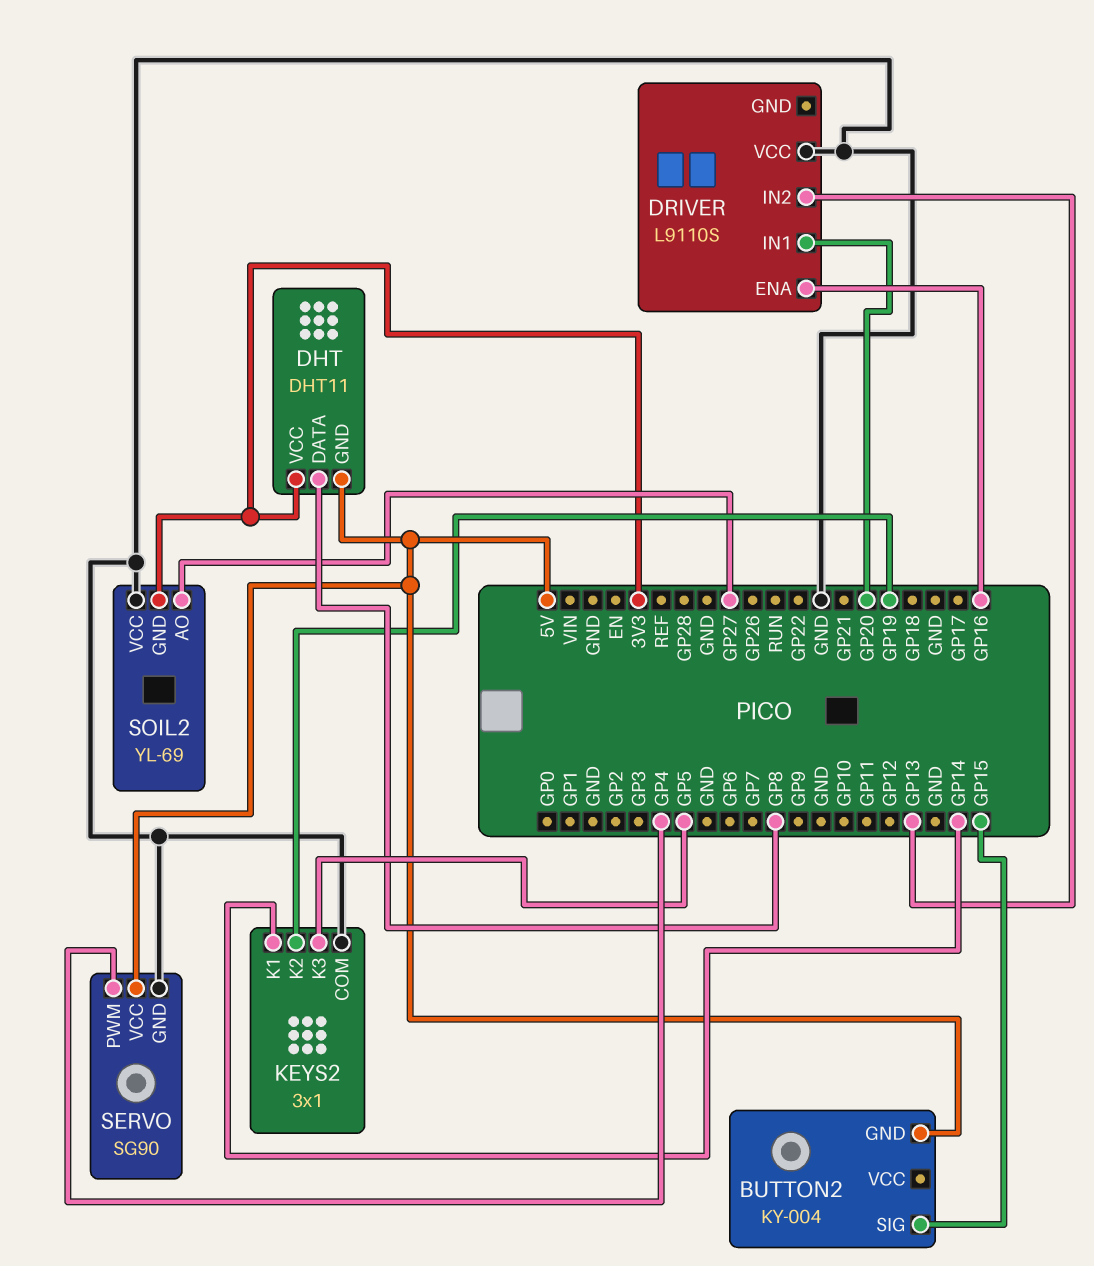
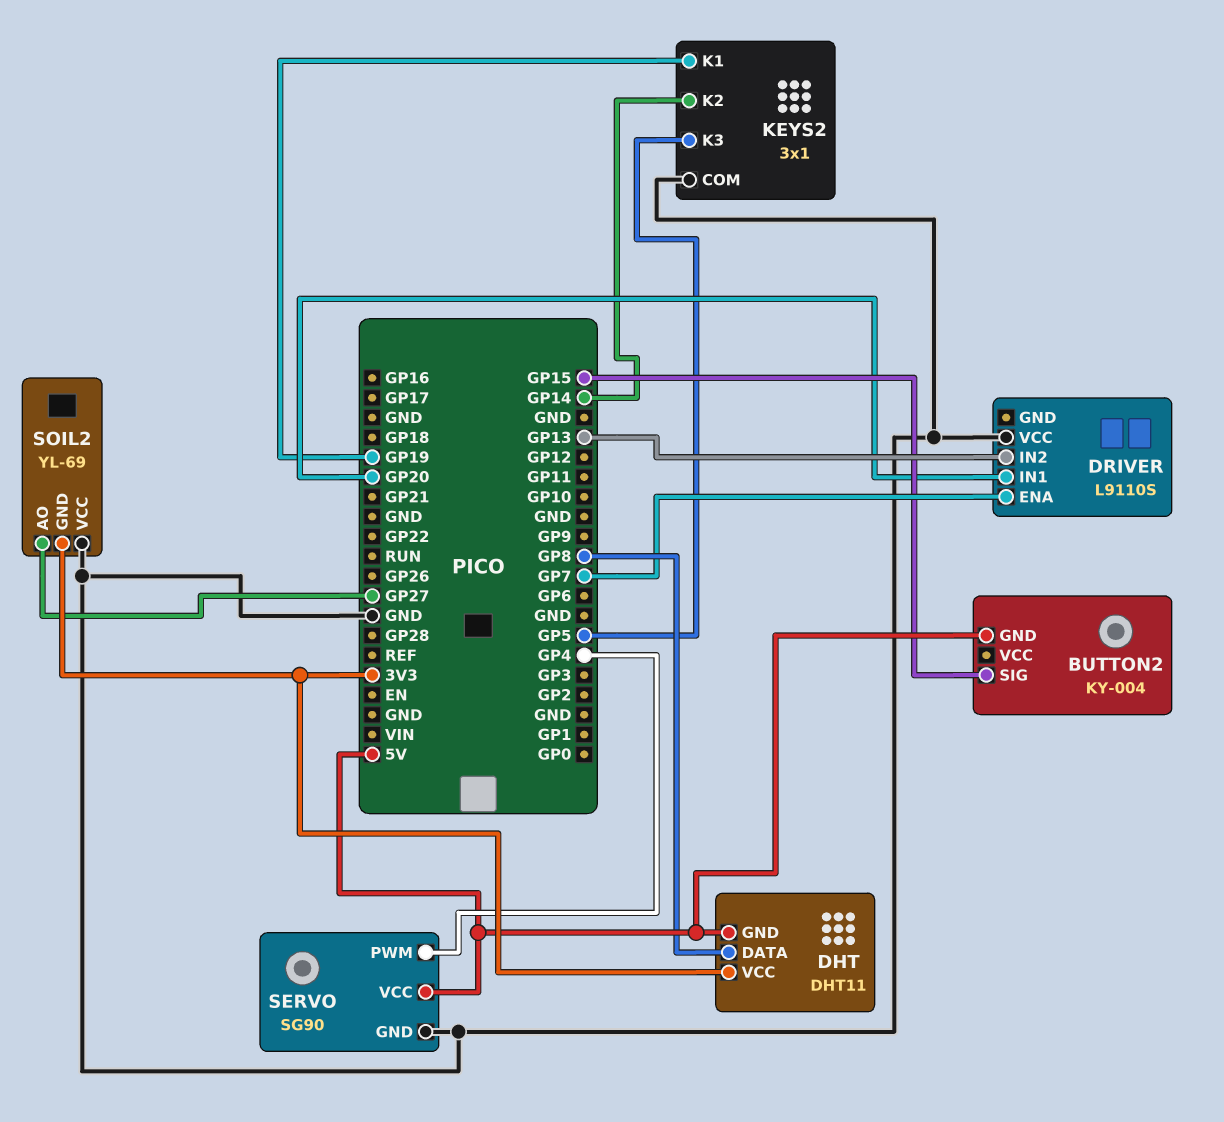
DRIVER pin ENA: GP16 -> GP7
KEYS2 pin K1: GP14 -> GP19
KEYS2 pin K2: GP19 -> GP14

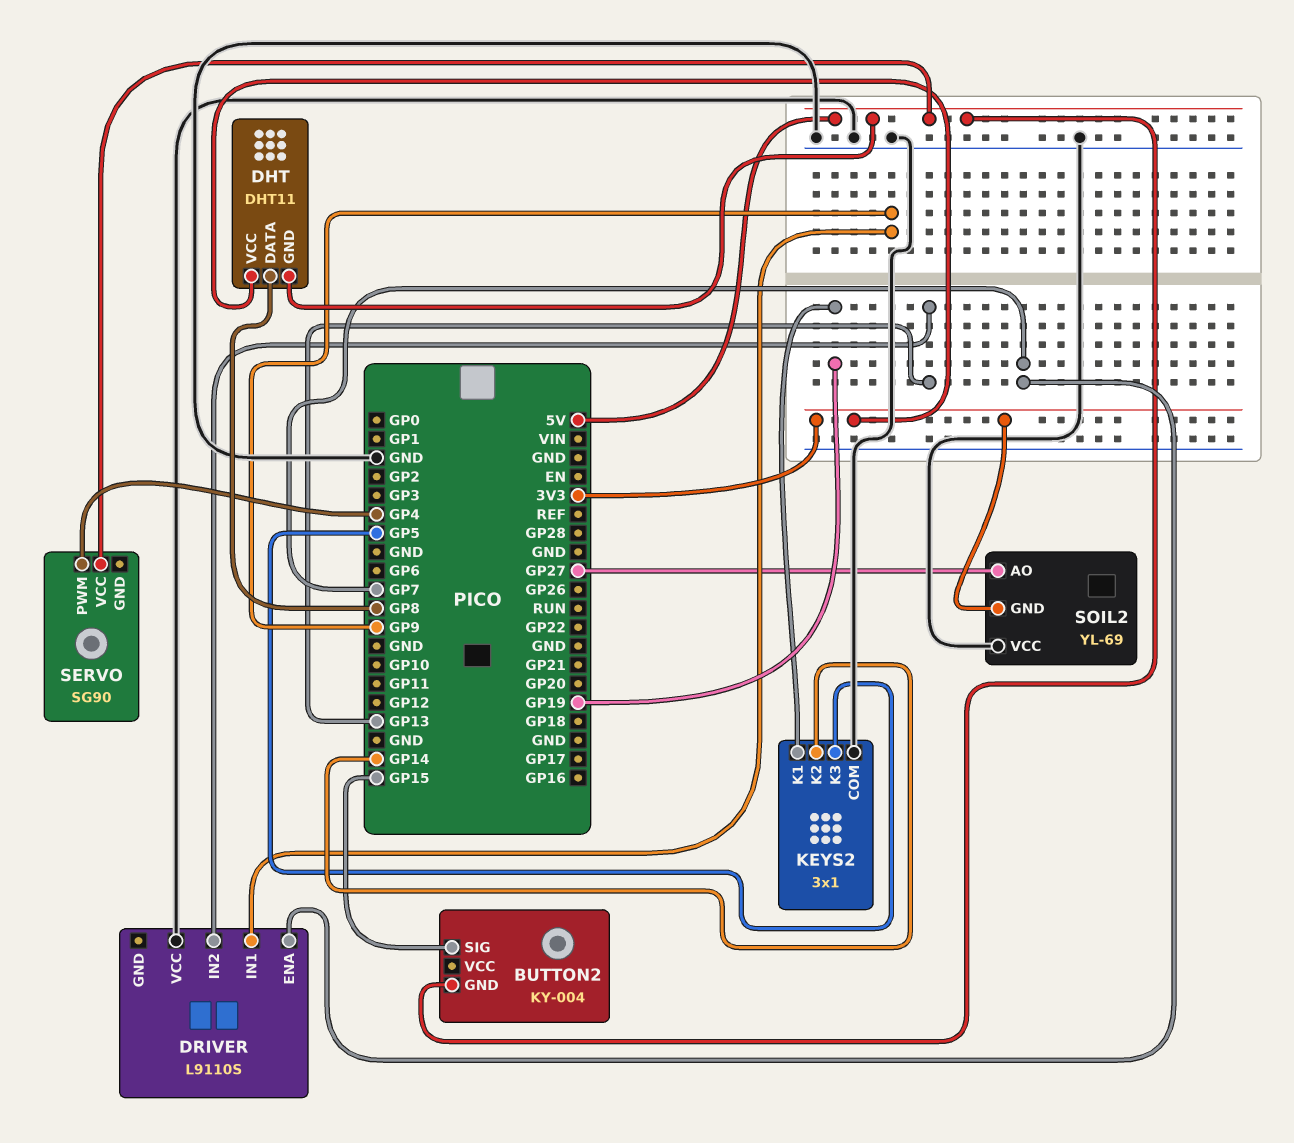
DRIVER pin IN1: GP20 -> GP9
SERVO pin GND: GND -> none

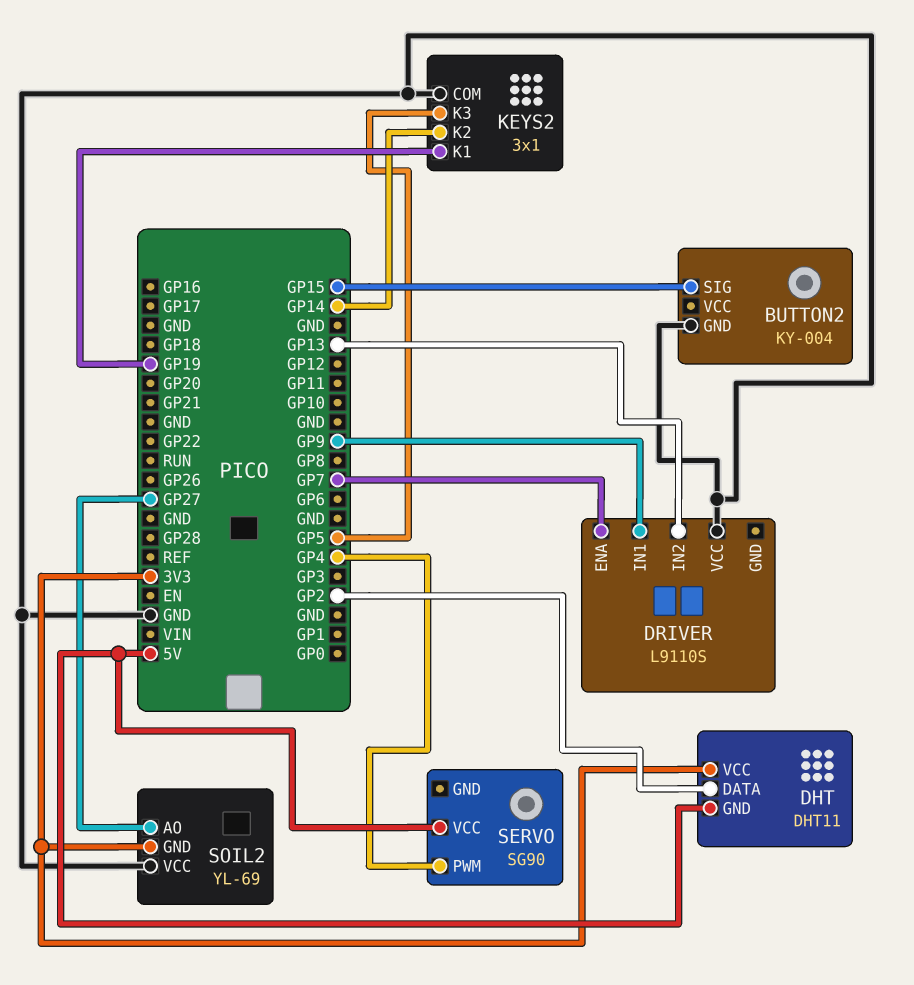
BUTTON2 pin GND: 5V -> GND
DHT pin DATA: GP8 -> GP2

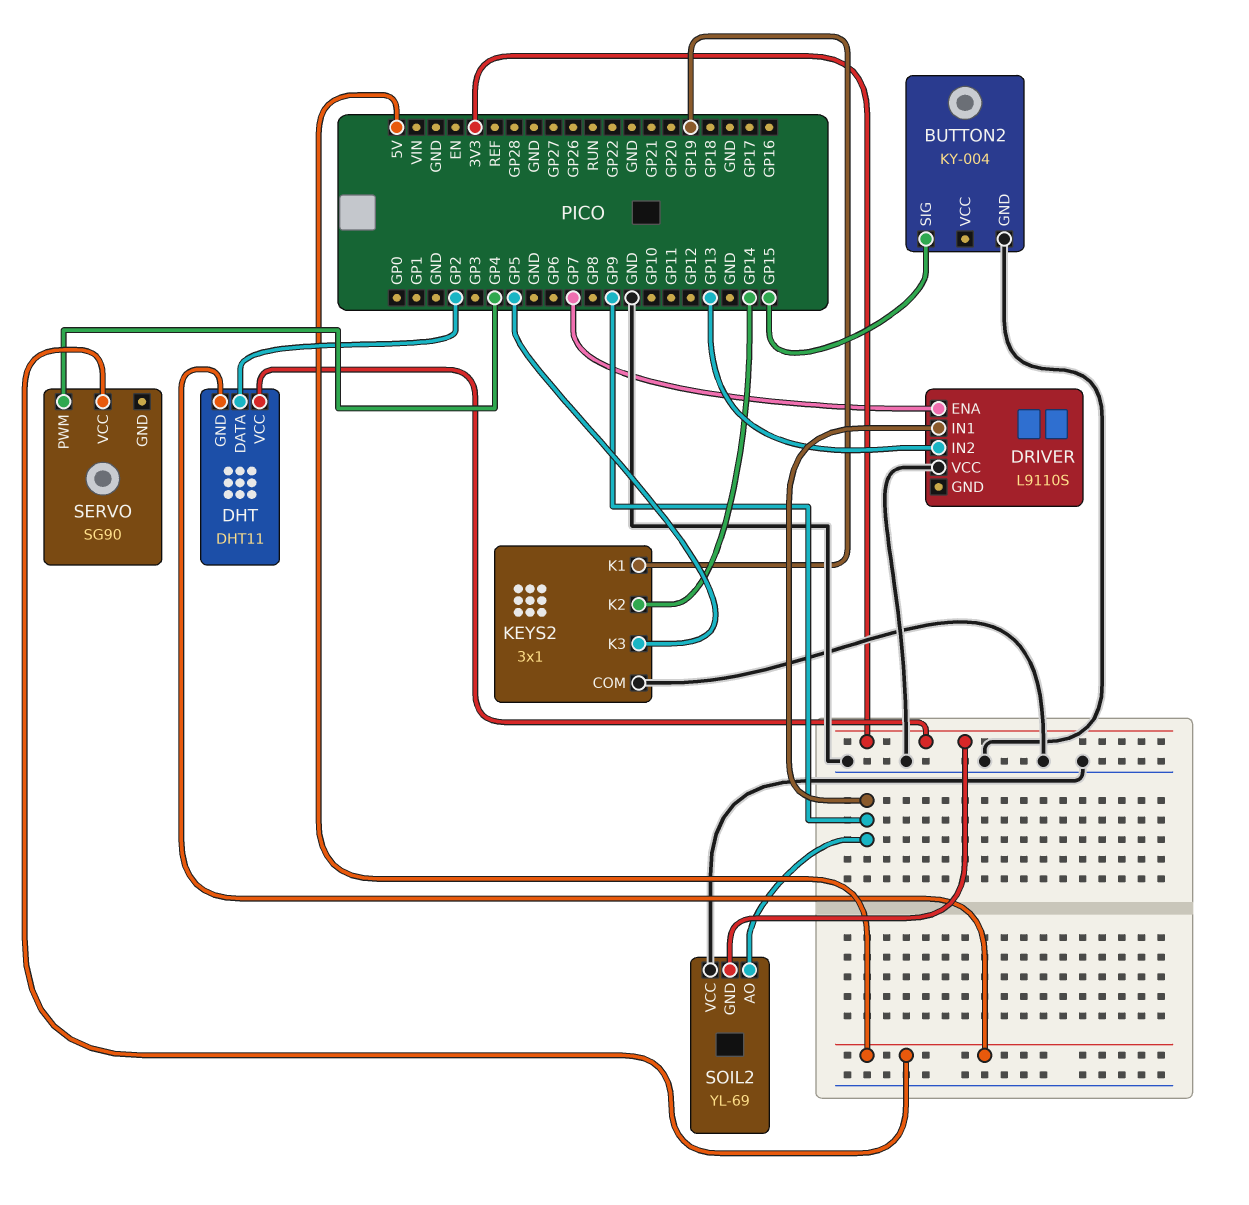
SOIL2 pin AO: GP27 -> GP9

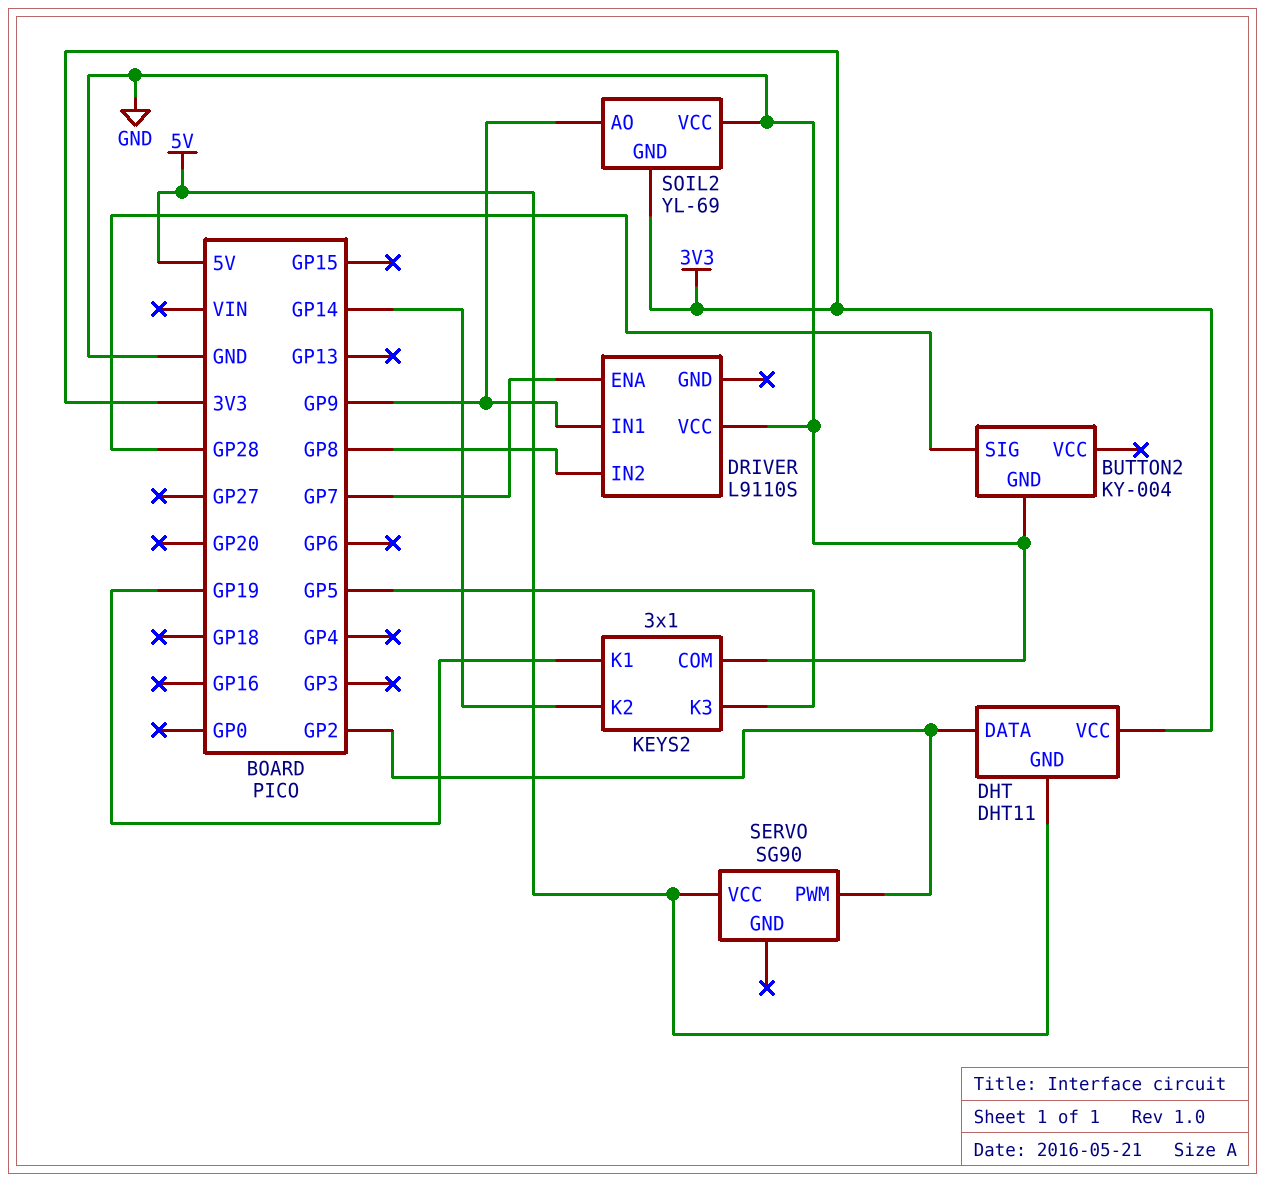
BUTTON2 pin SIG: GP15 -> GP28
DRIVER pin IN2: GP13 -> GP8
SERVO pin PWM: GP4 -> GP2

